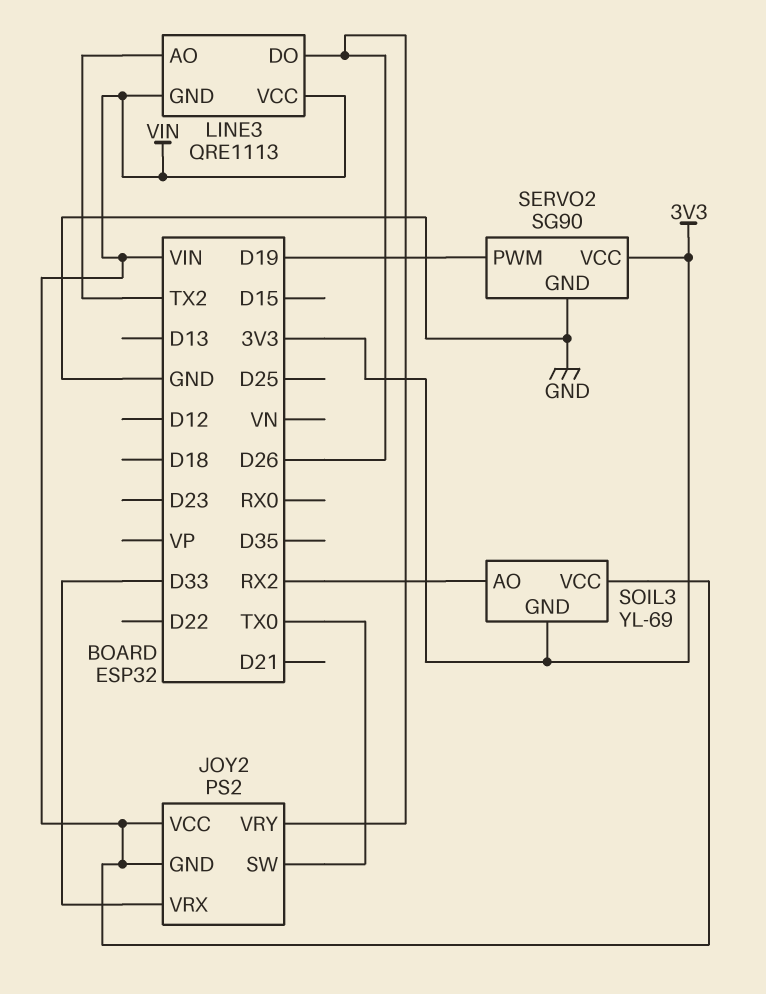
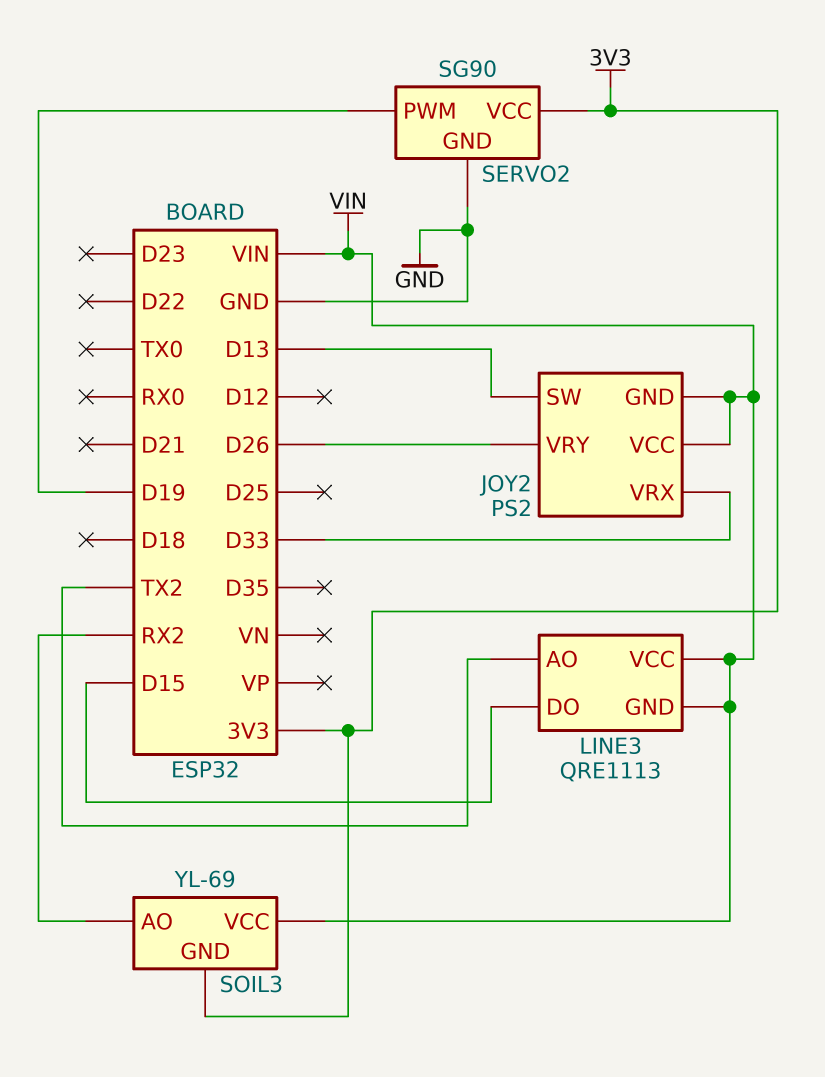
JOY2 pin SW: TX0 -> D13
LINE3 pin DO: D26 -> D15

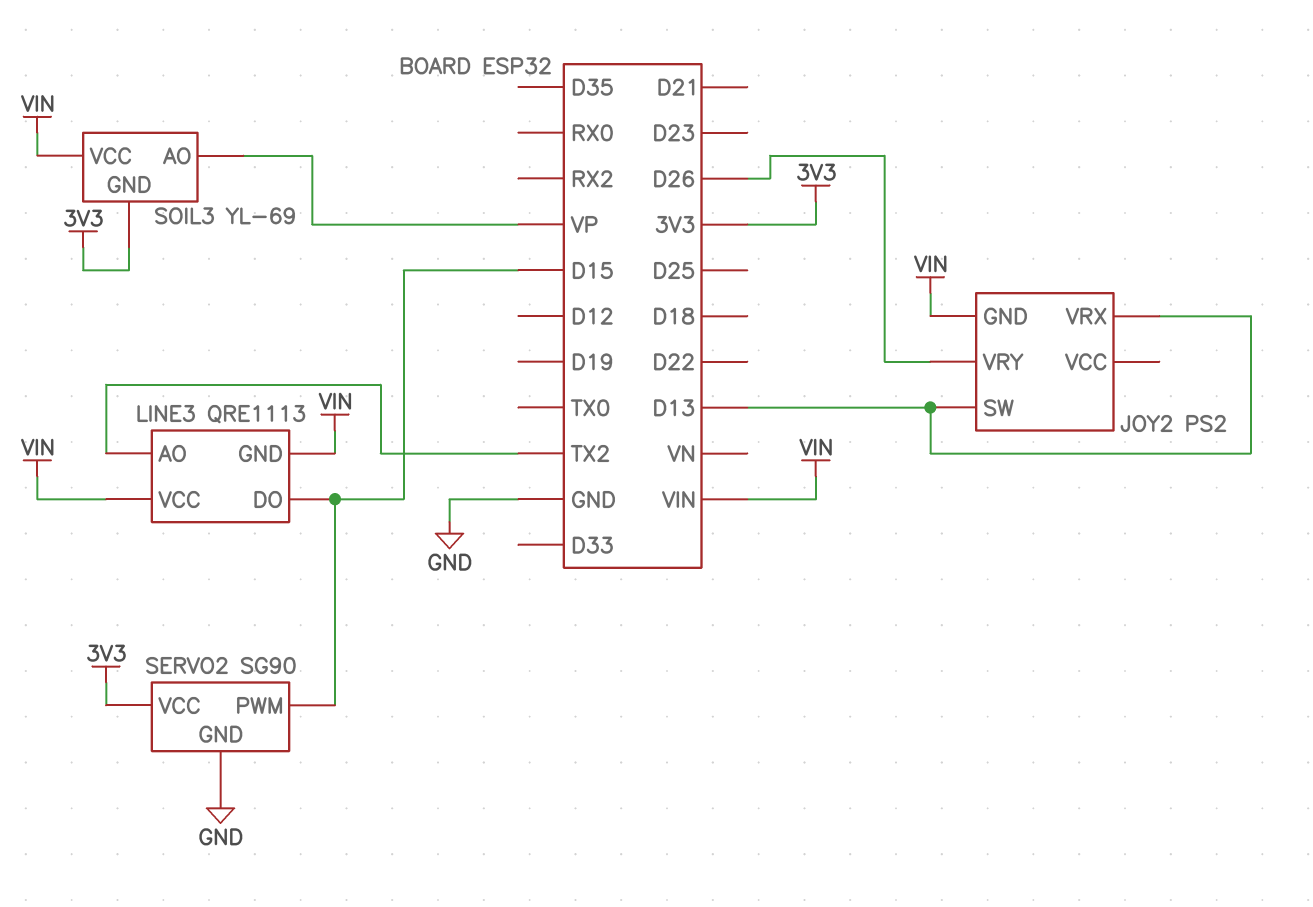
JOY2 pin VCC: VIN -> none
JOY2 pin VRX: D33 -> D13
SERVO2 pin PWM: D19 -> D15
SOIL3 pin AO: RX2 -> VP

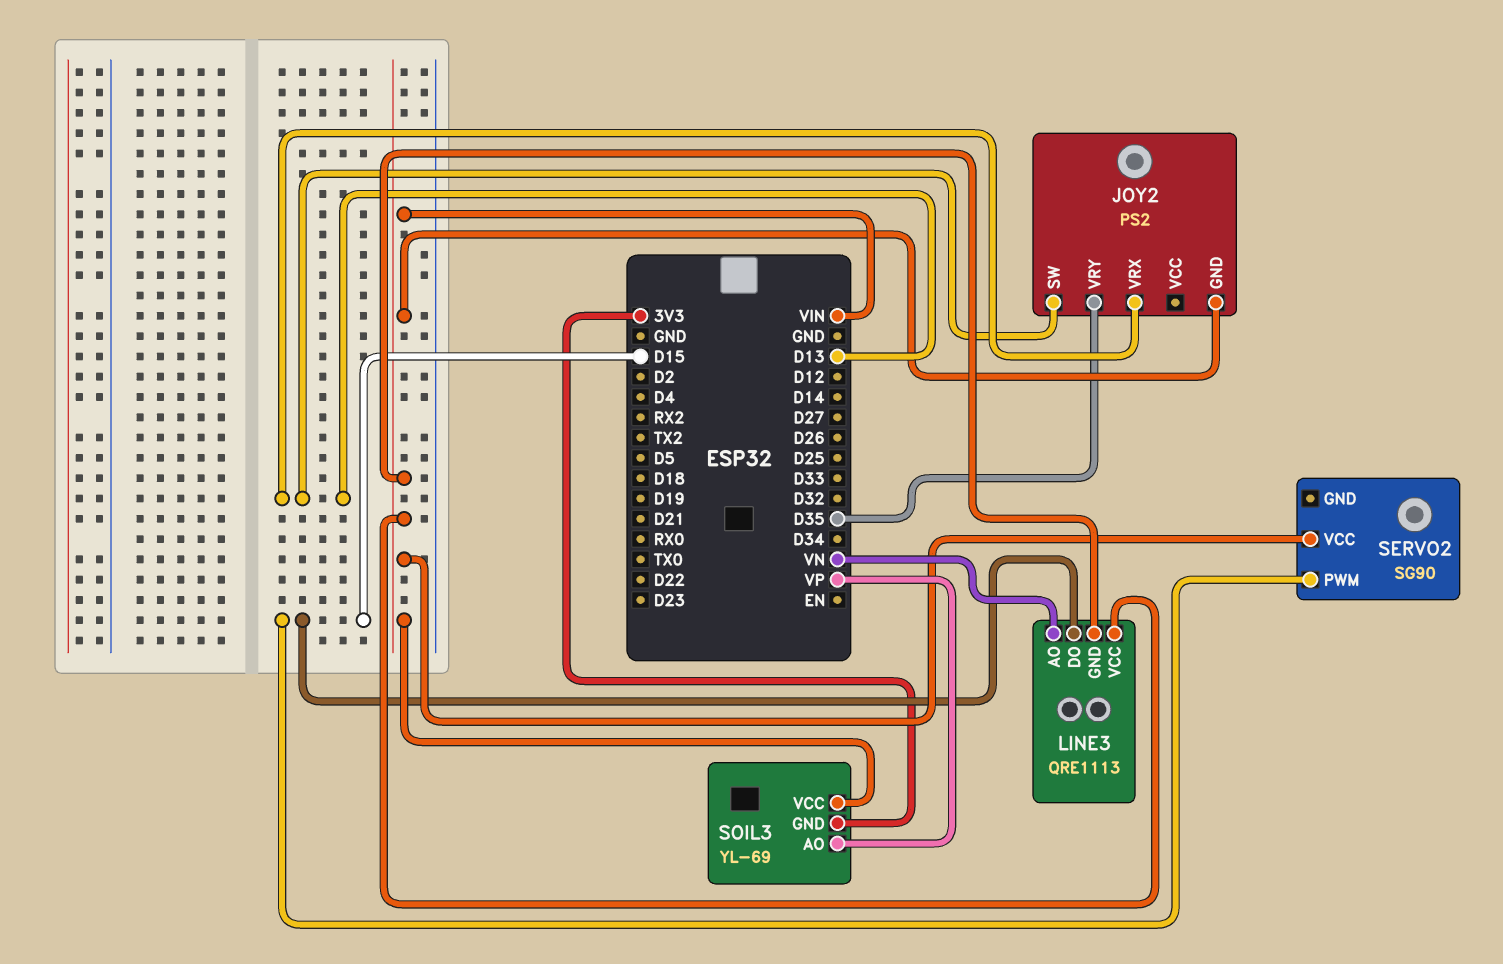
JOY2 pin VRY: D26 -> D35
LINE3 pin AO: TX2 -> VN
SERVO2 pin GND: GND -> none
SERVO2 pin VCC: 3V3 -> VIN

